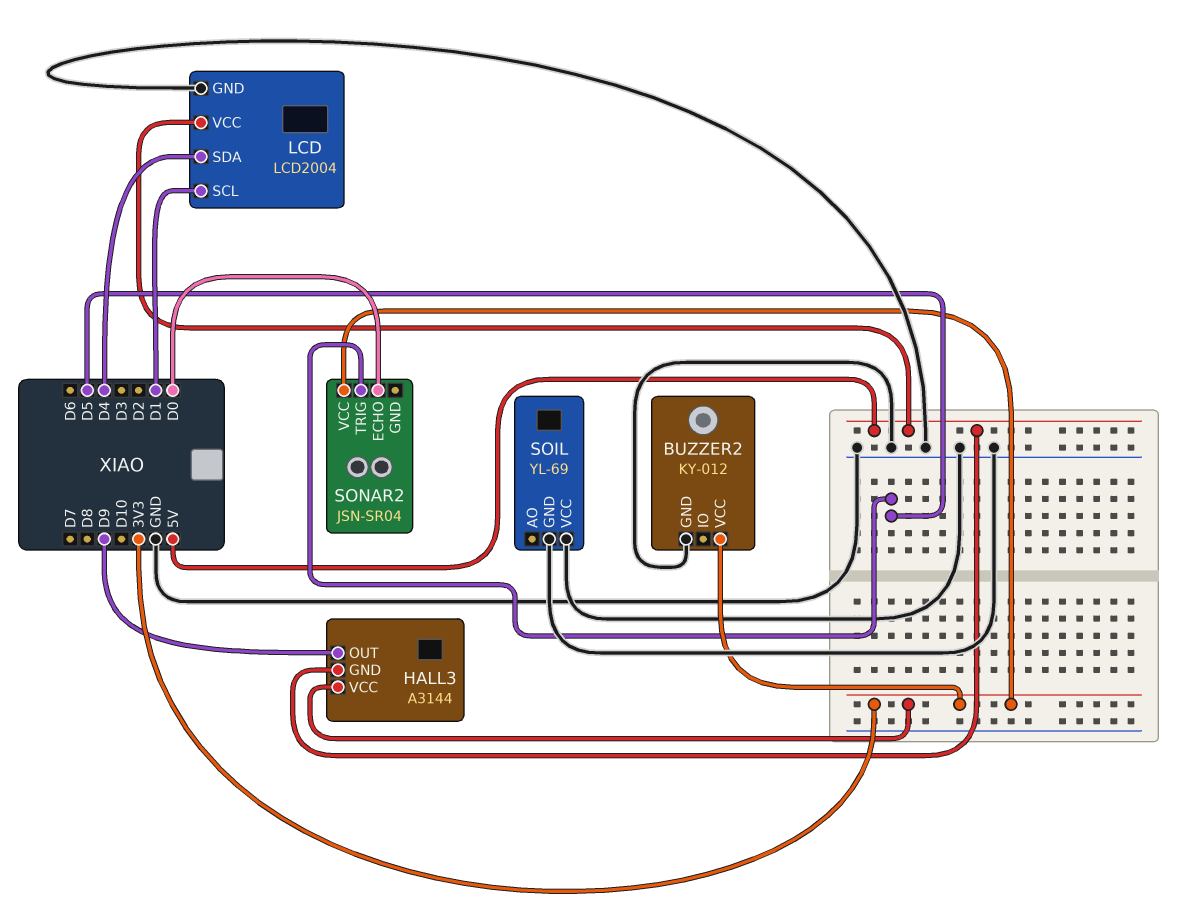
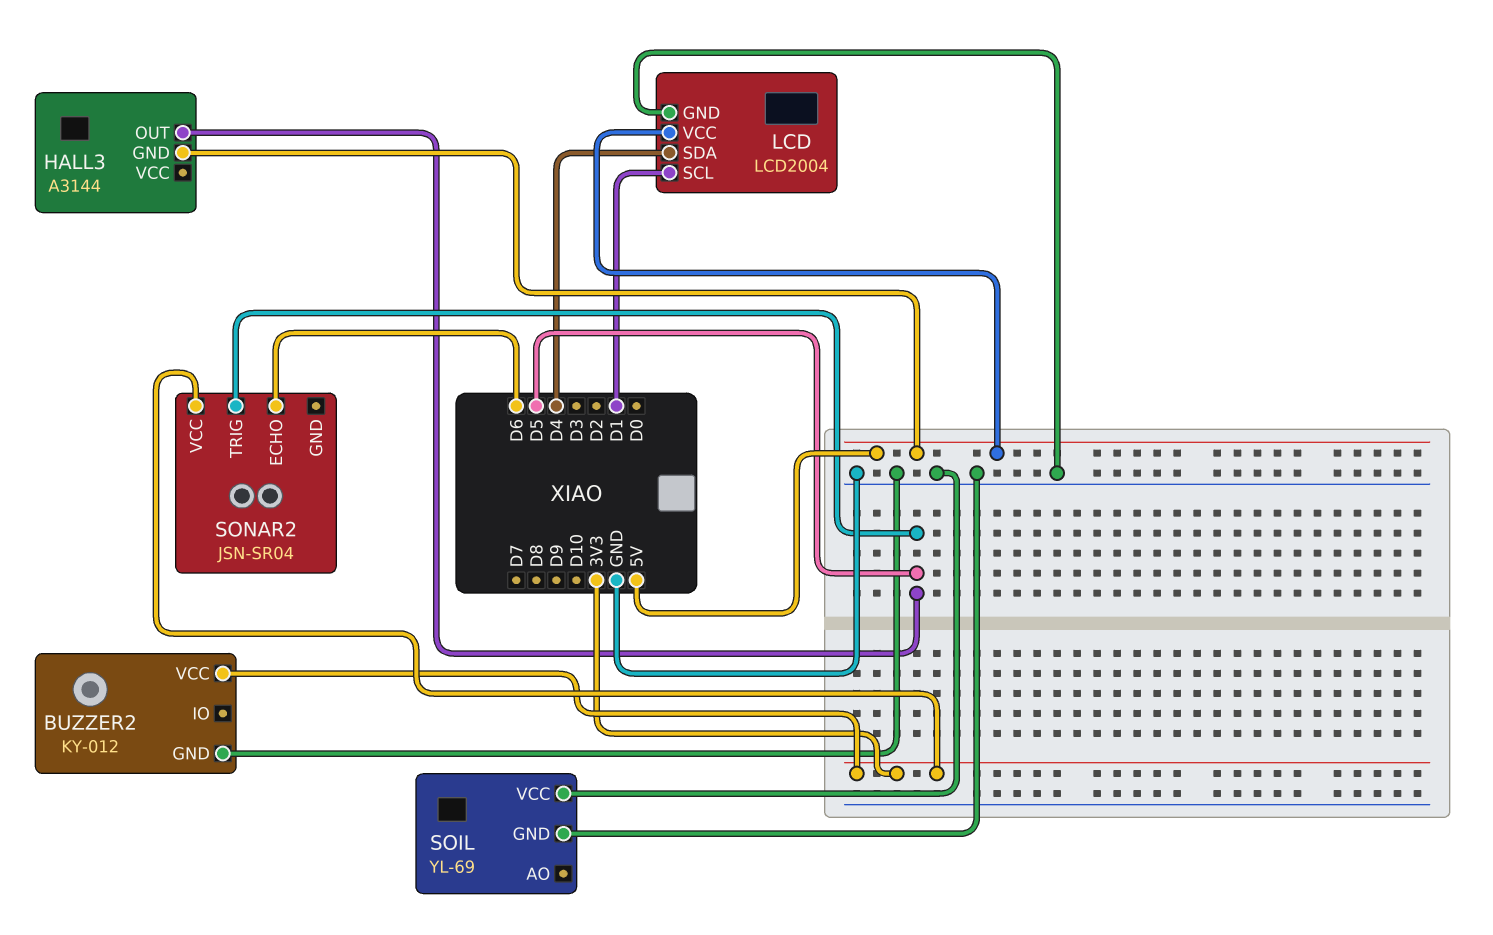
HALL3 pin OUT: D9 -> D5
HALL3 pin VCC: 3V3 -> none
SONAR2 pin ECHO: D0 -> D6

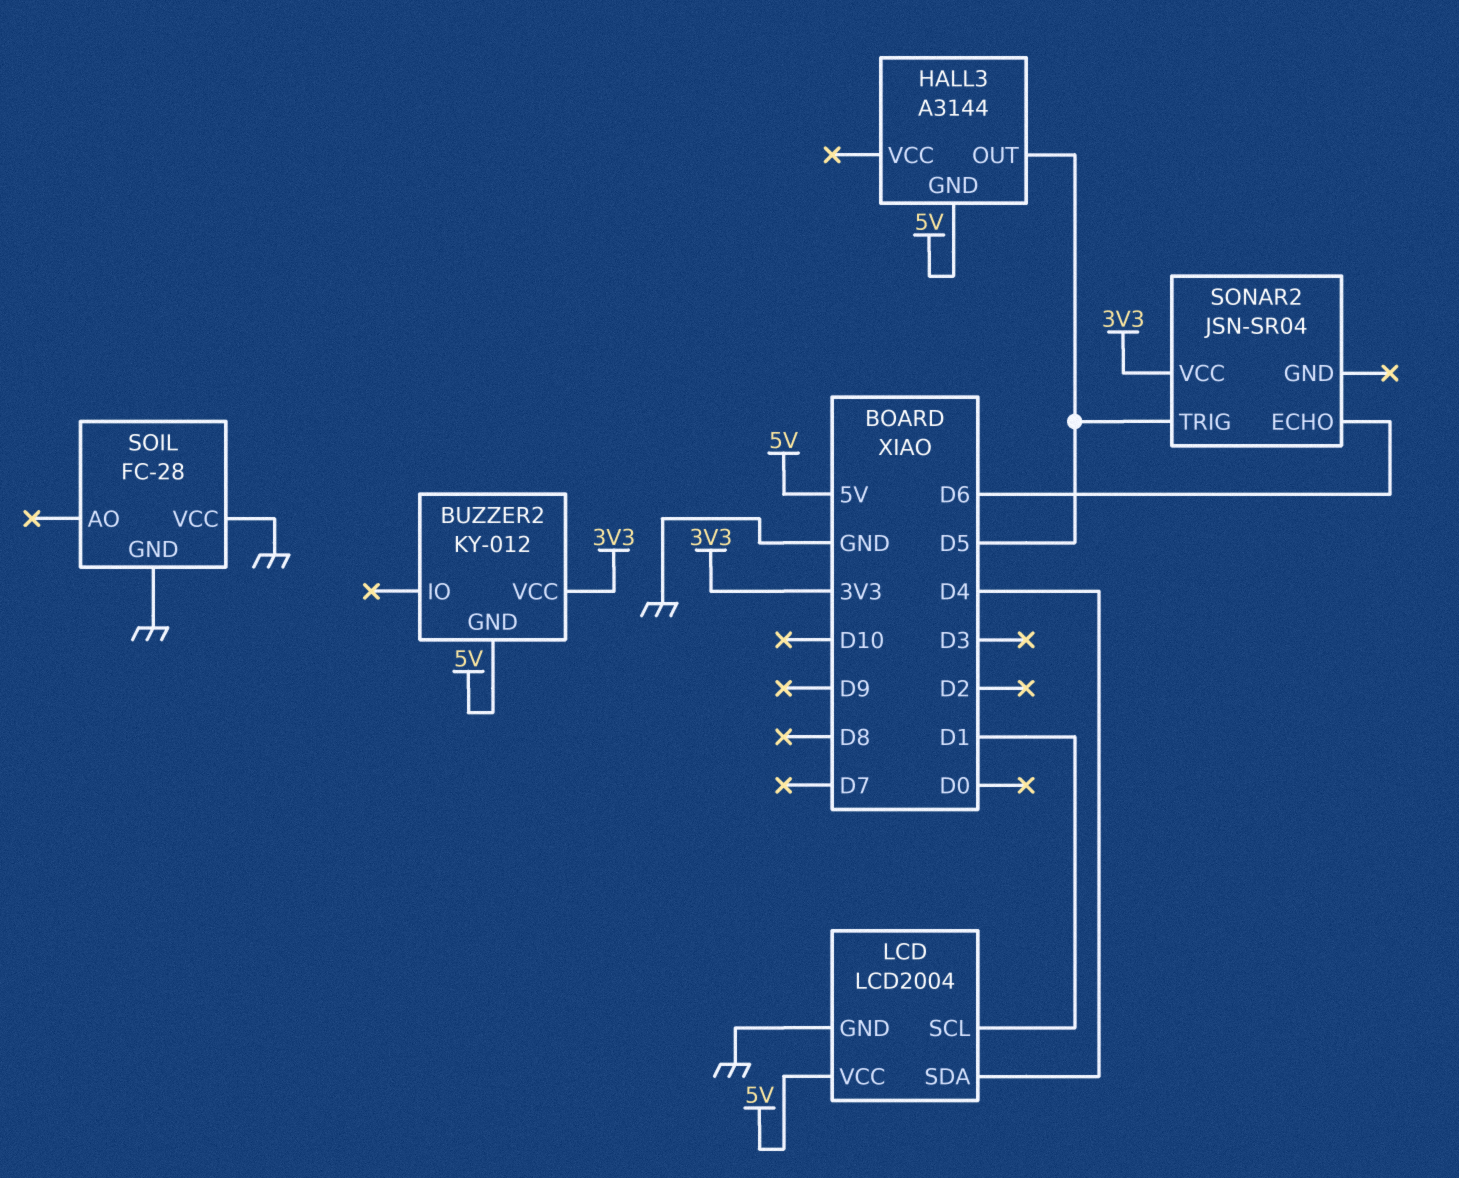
BUZZER2 pin GND: GND -> 5V
SOIL: YL-69 -> FC-28

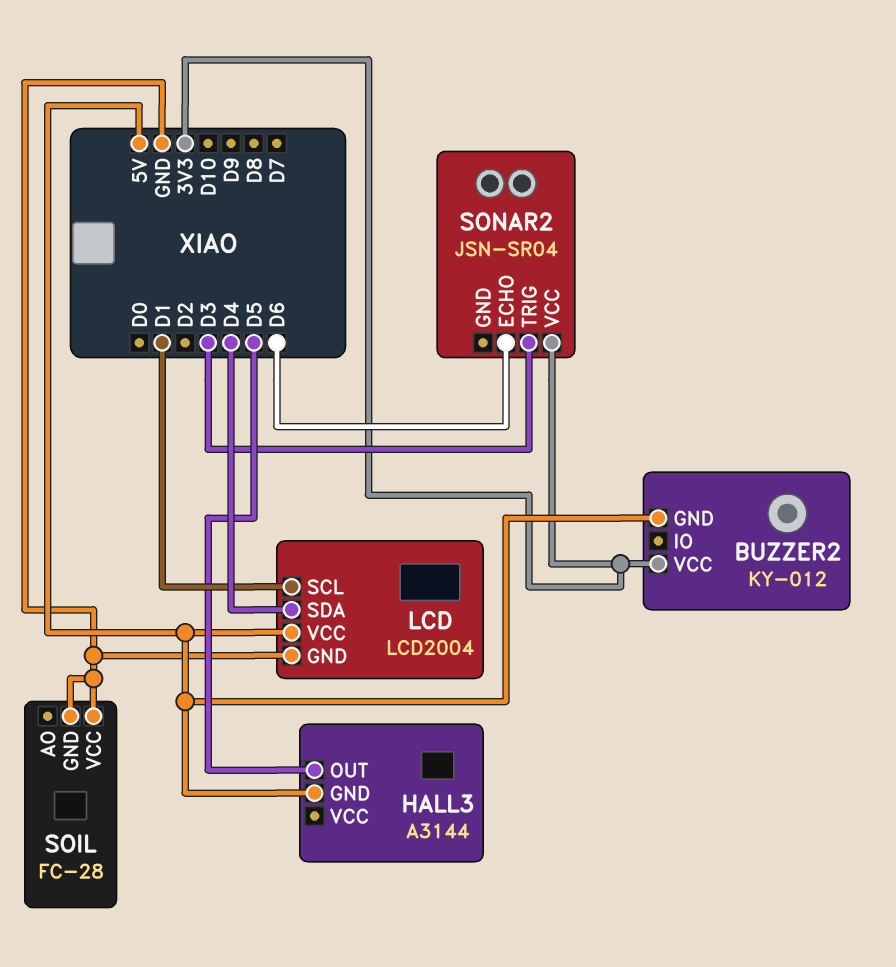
SONAR2 pin TRIG: D5 -> D3

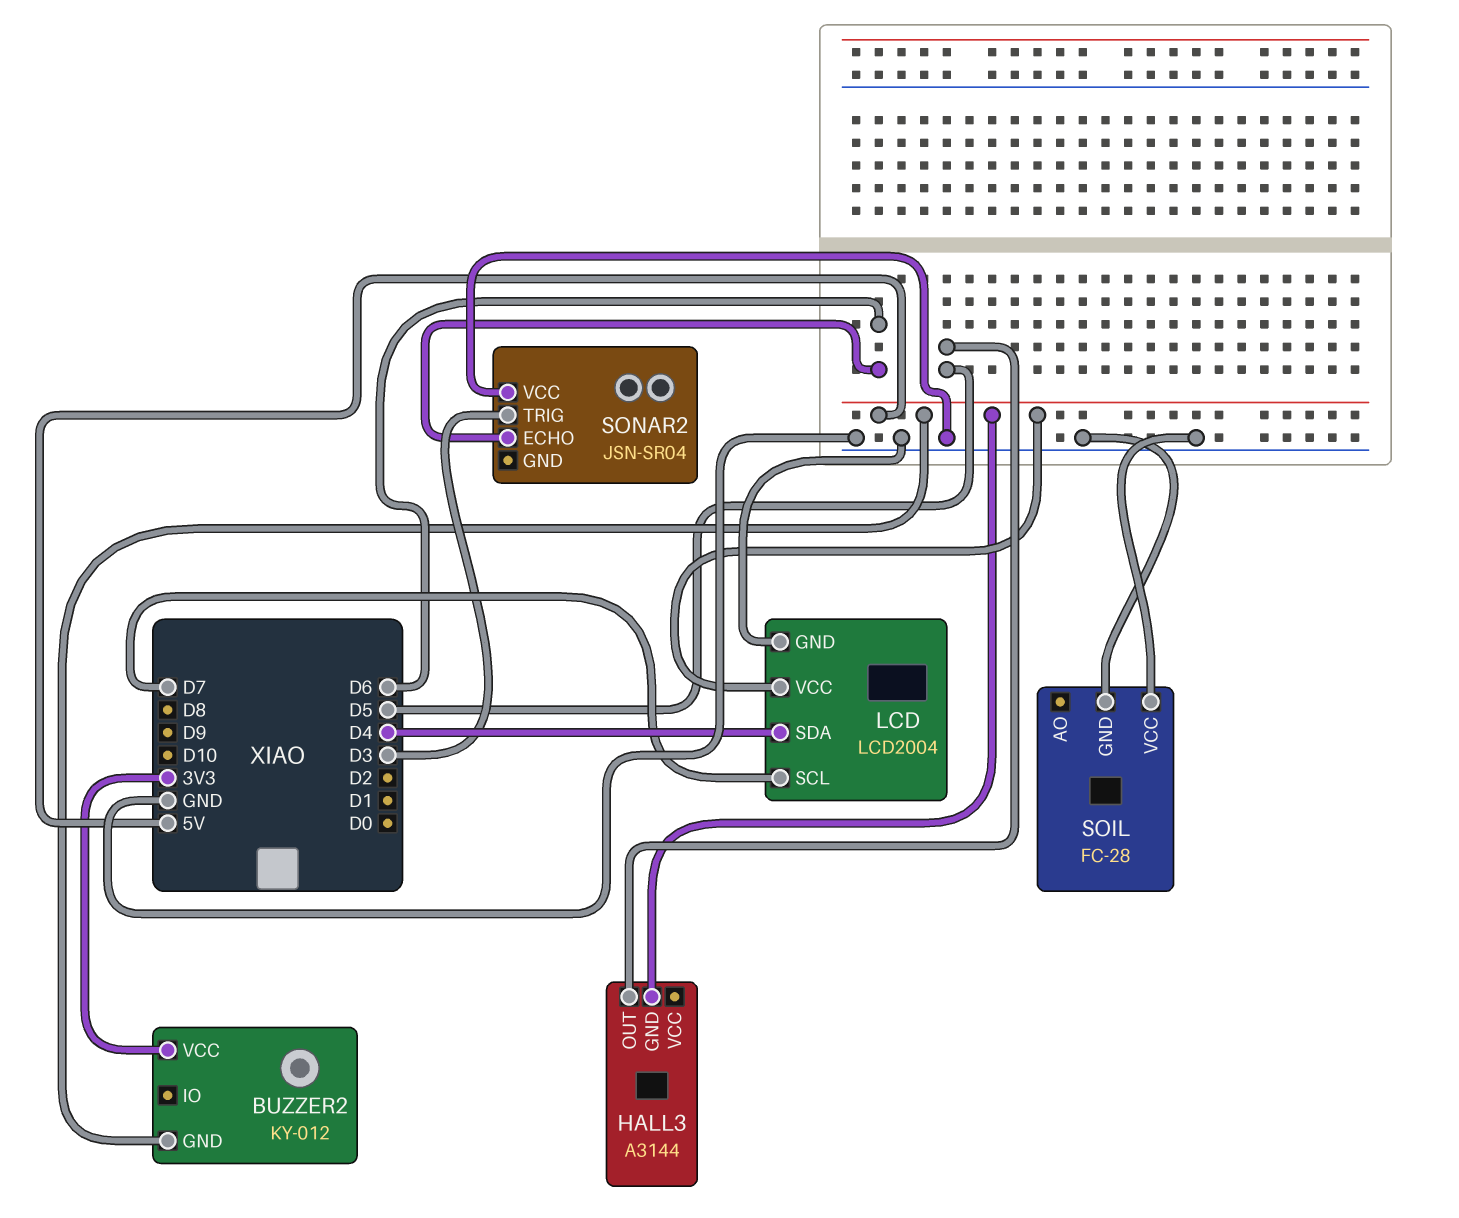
LCD pin SCL: D1 -> D7
SONAR2 pin VCC: 3V3 -> GND

